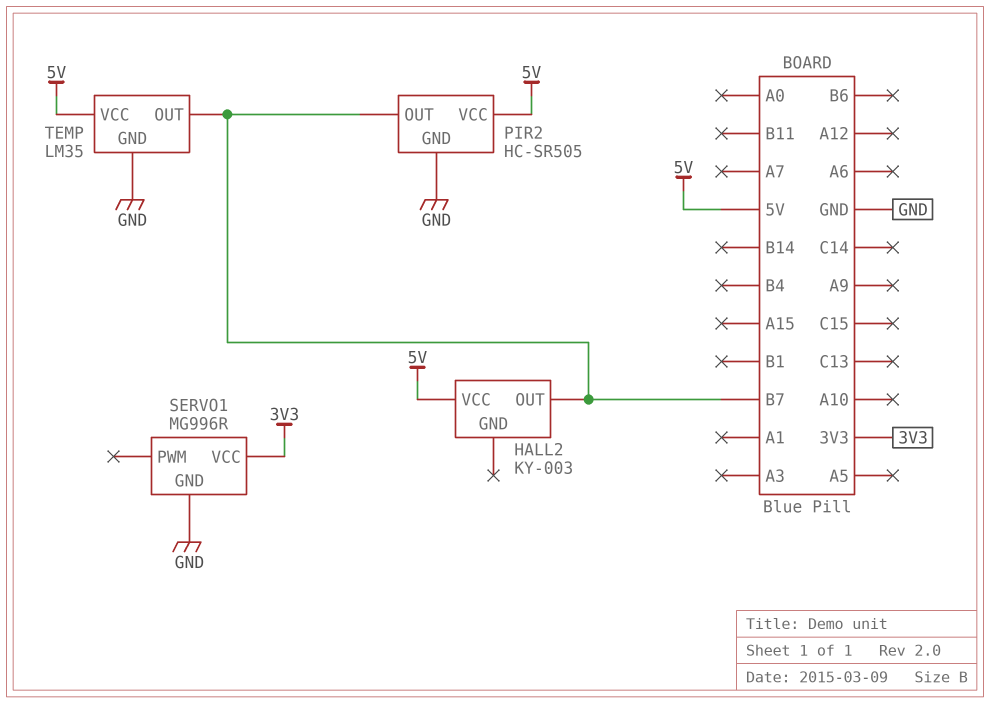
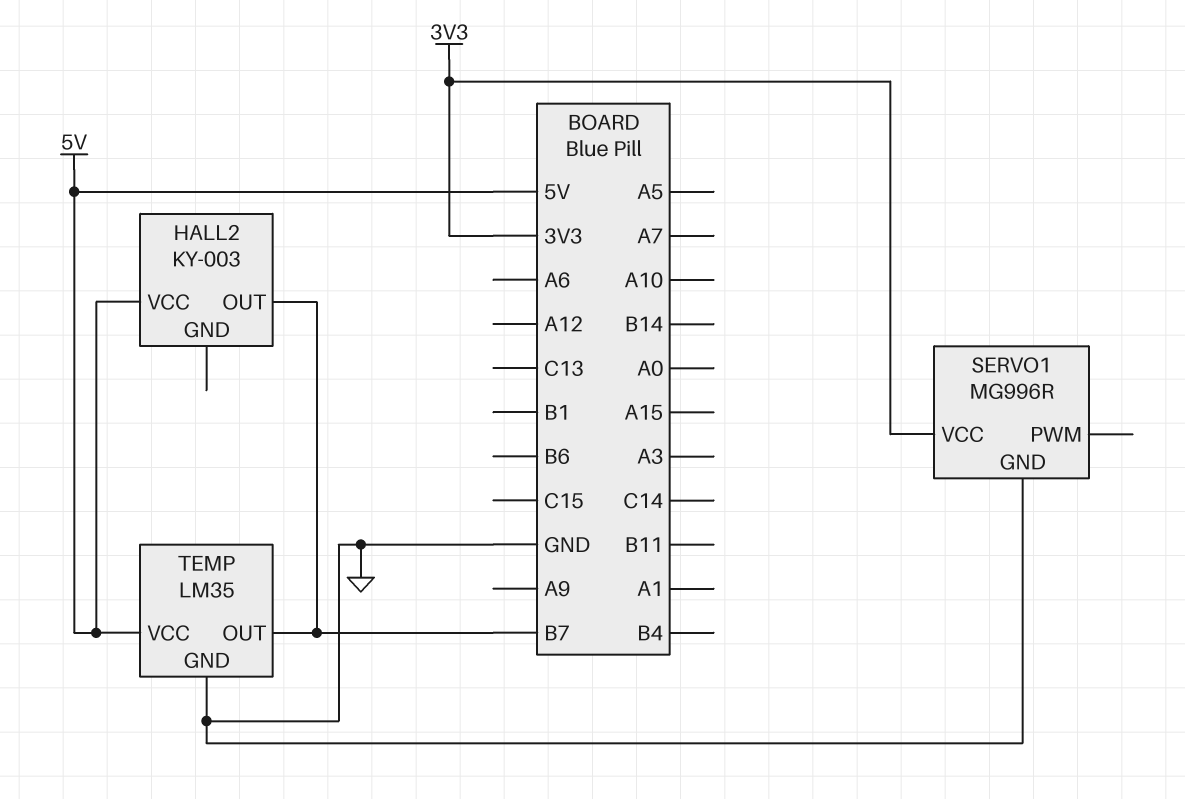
PIR2: HC-SR505 -> none
PIR2 pin GND: GND -> none
PIR2 pin OUT: B7 -> none
PIR2 pin VCC: 5V -> none

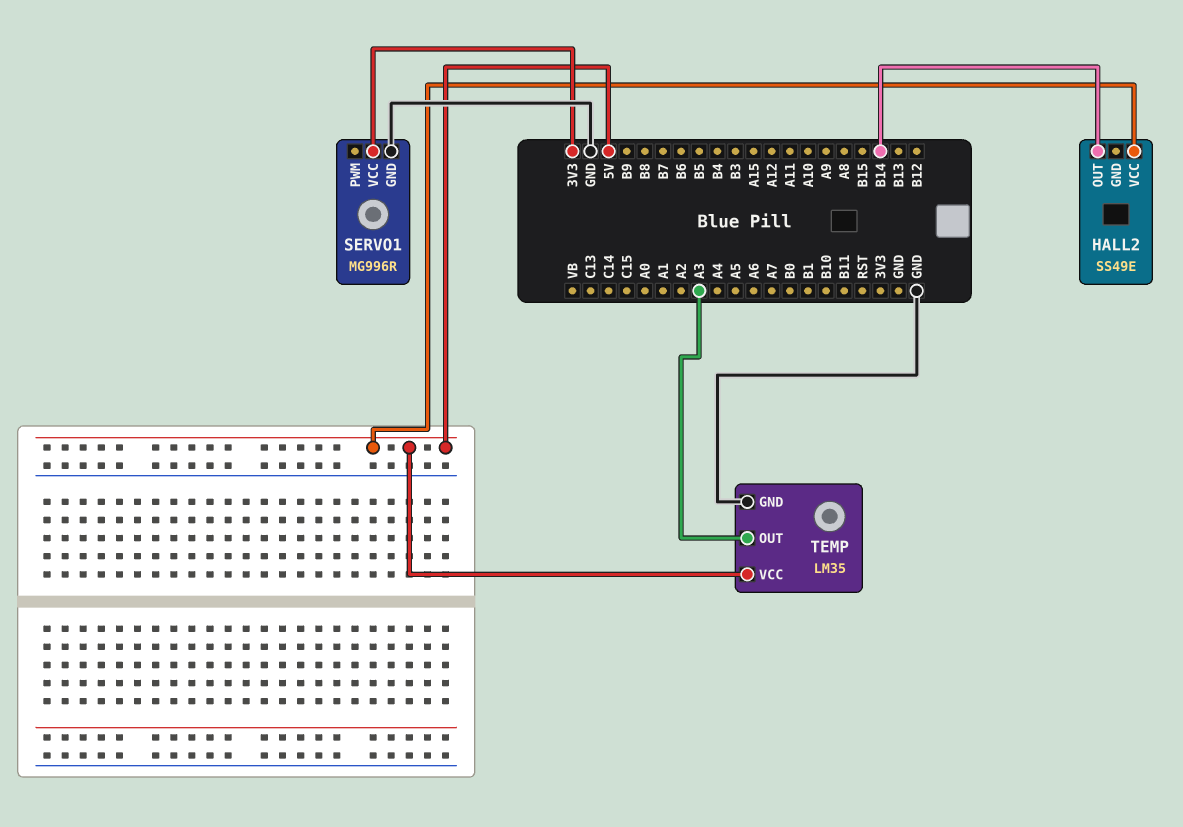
HALL2: KY-003 -> SS49E
HALL2 pin OUT: B7 -> B14
TEMP pin OUT: B7 -> A3

